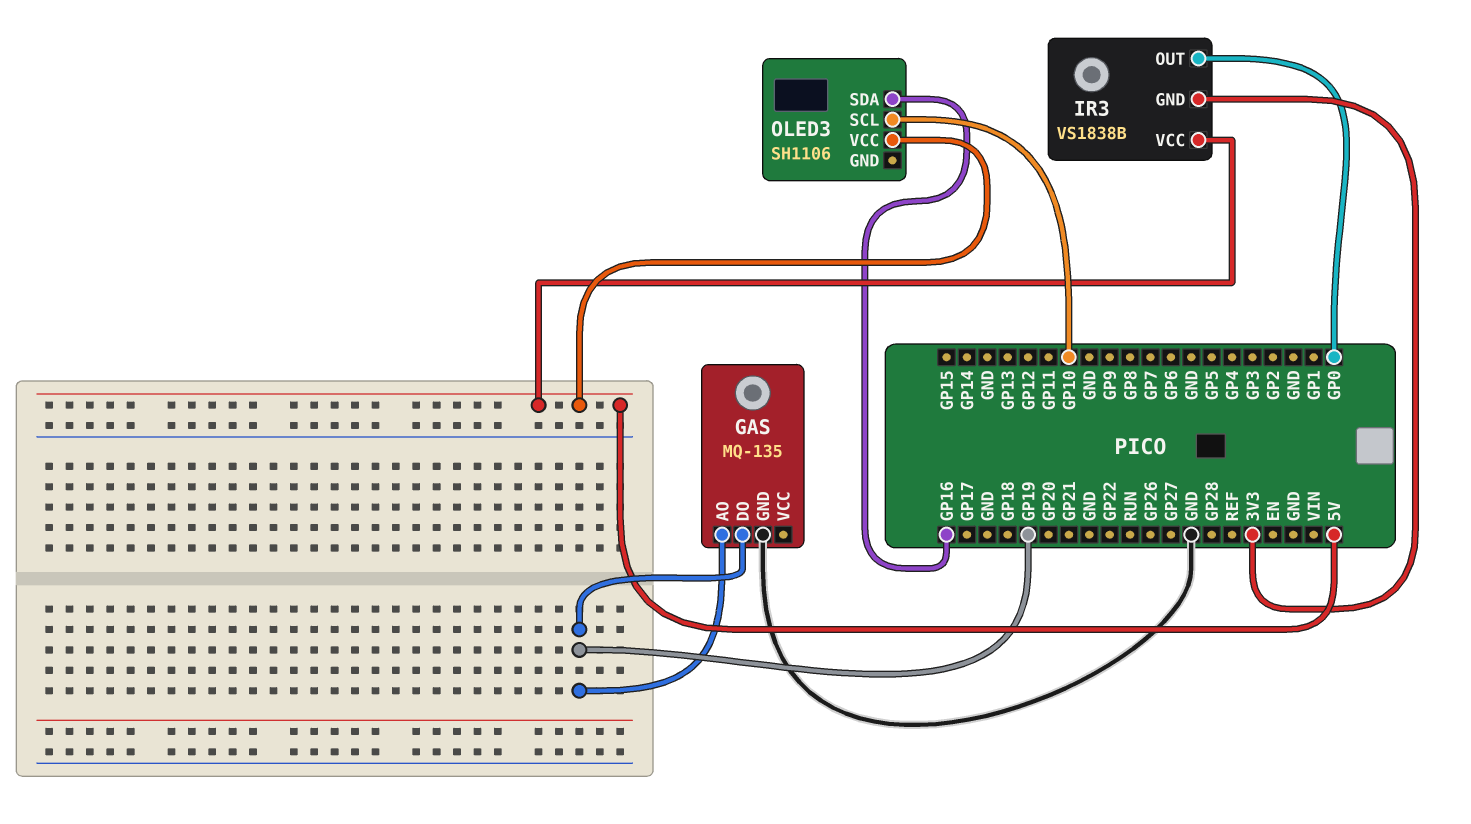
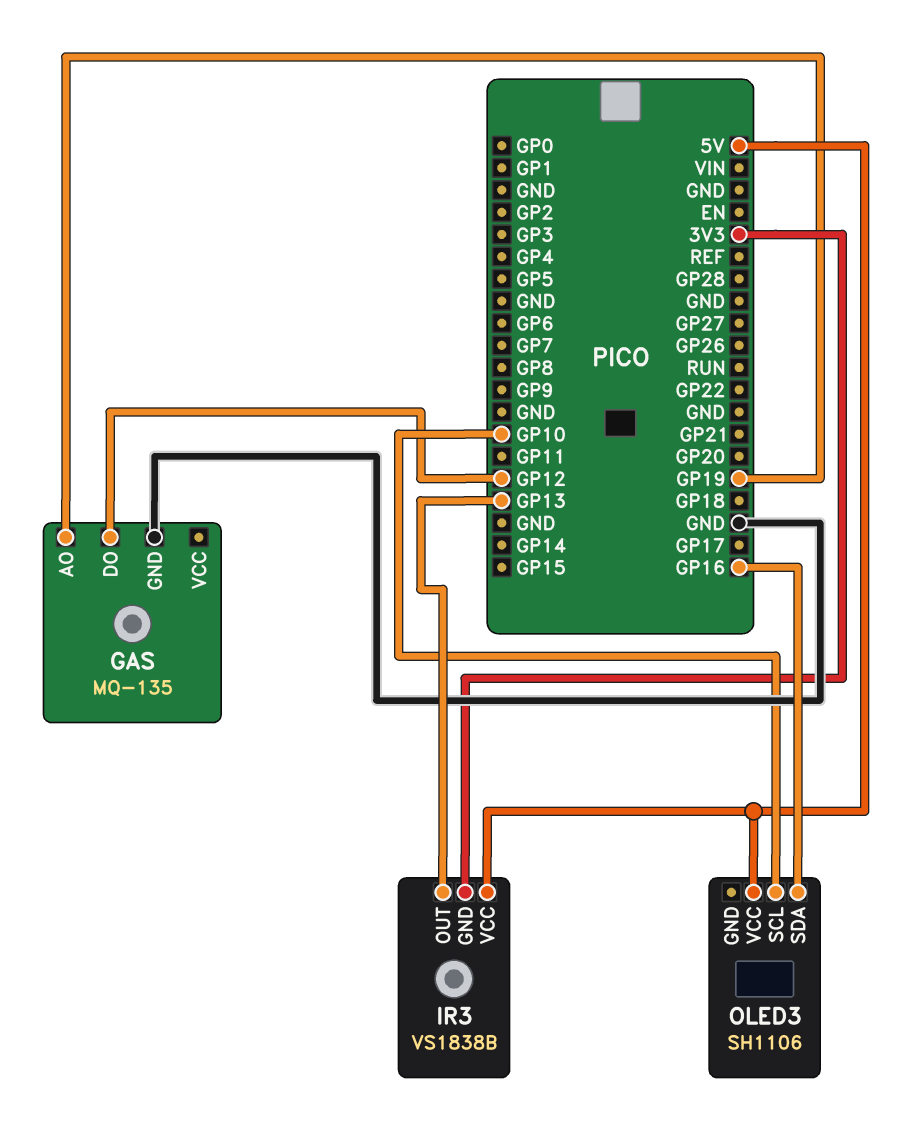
GAS pin DO: GP19 -> GP12
IR3 pin OUT: GP0 -> GP13

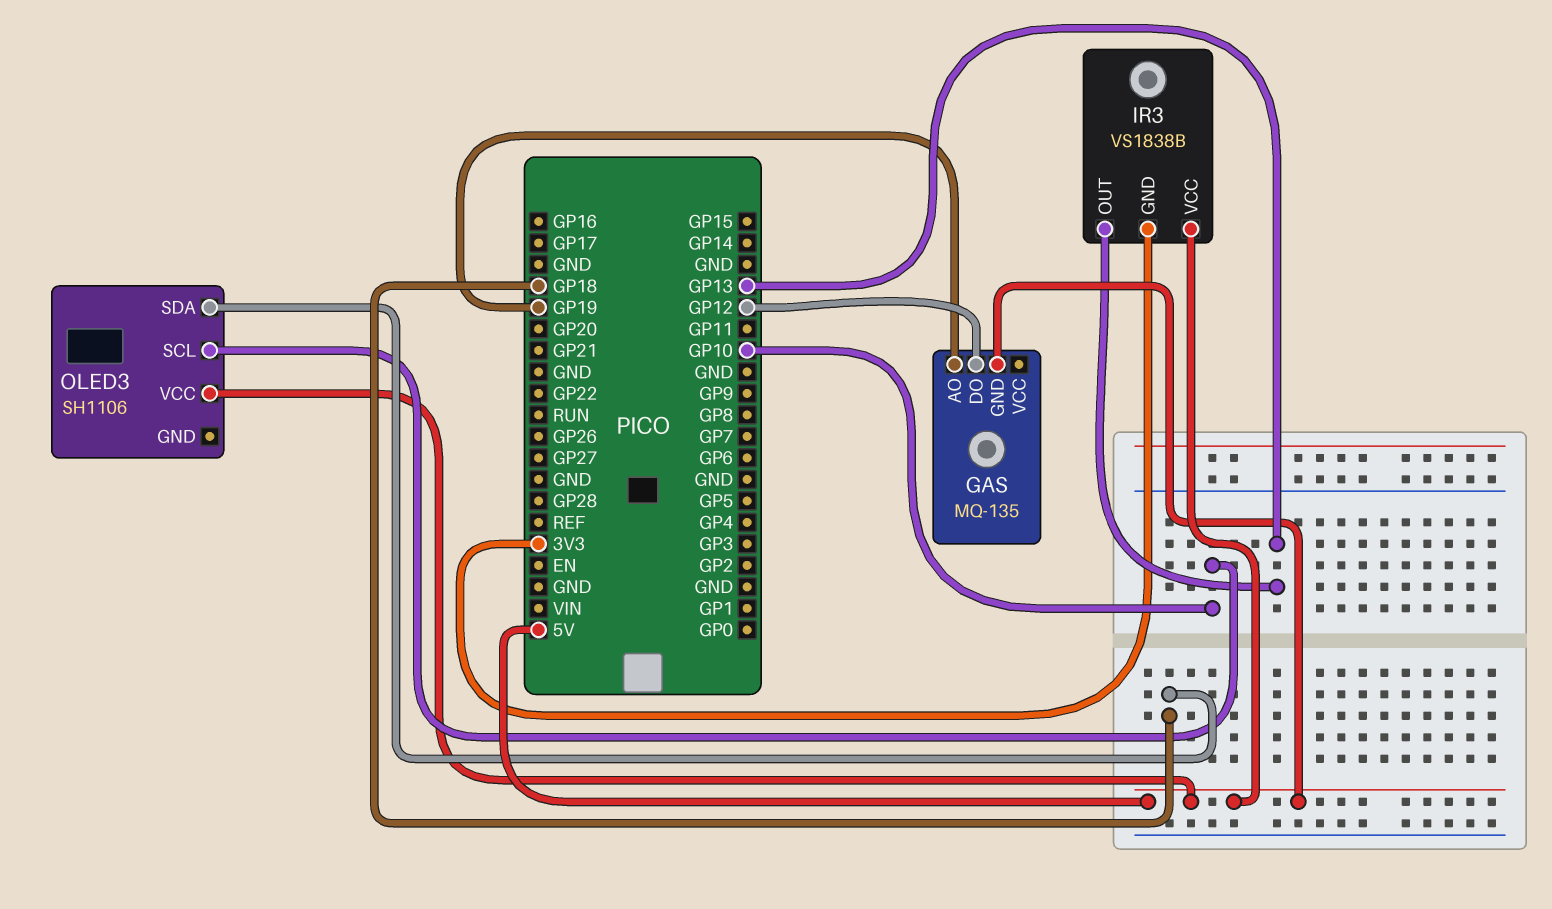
GAS pin GND: GND -> 5V
OLED3 pin SDA: GP16 -> GP18

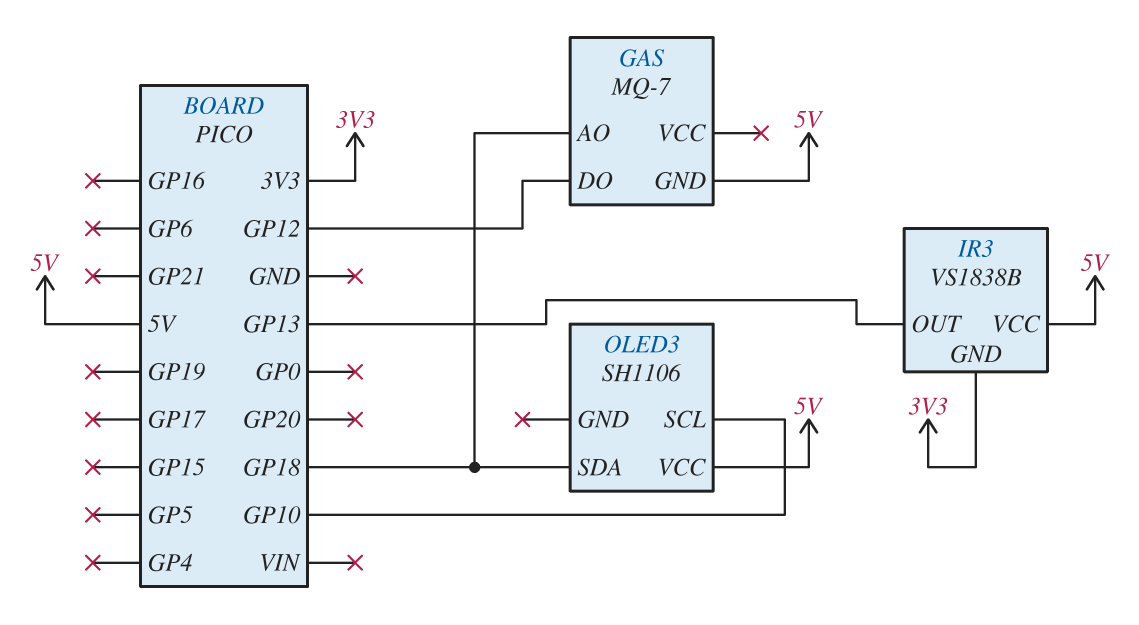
GAS: MQ-135 -> MQ-7
GAS pin AO: GP19 -> GP18

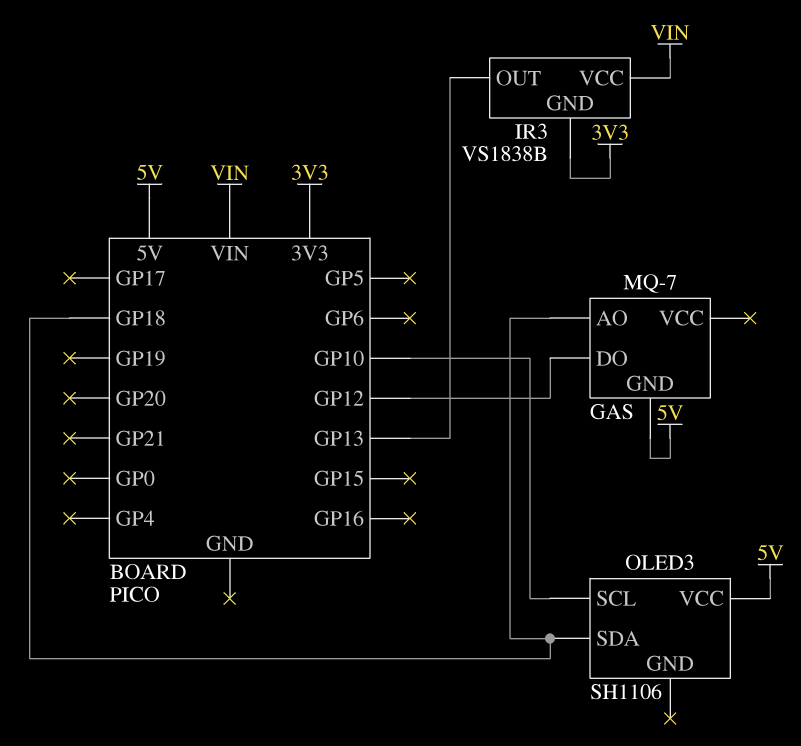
IR3 pin VCC: 5V -> VIN

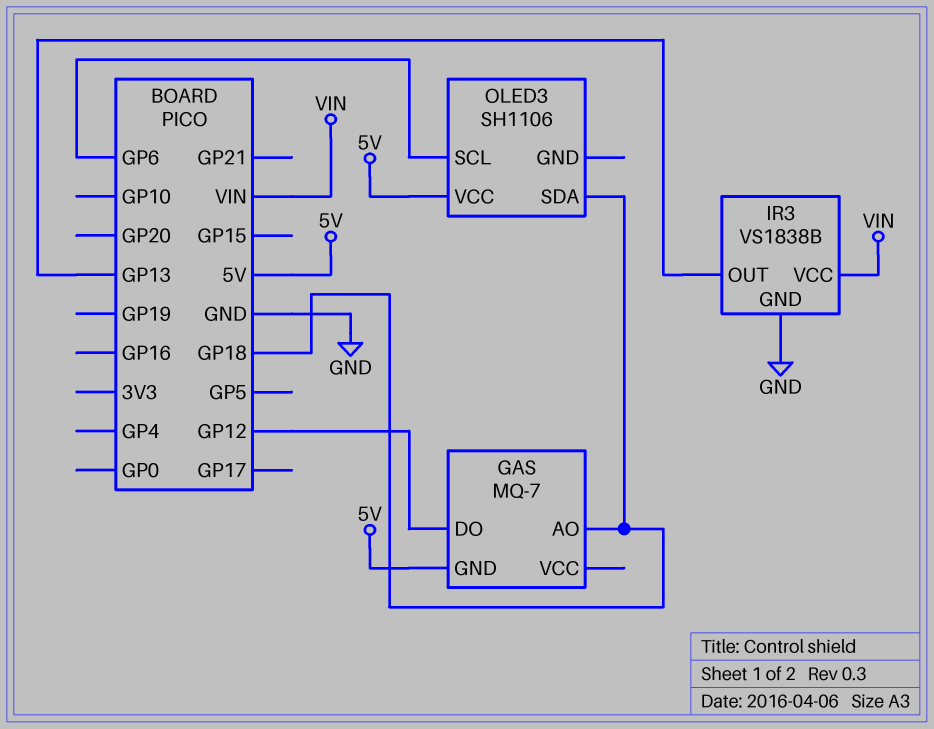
IR3 pin GND: 3V3 -> GND
OLED3 pin SCL: GP10 -> GP6

